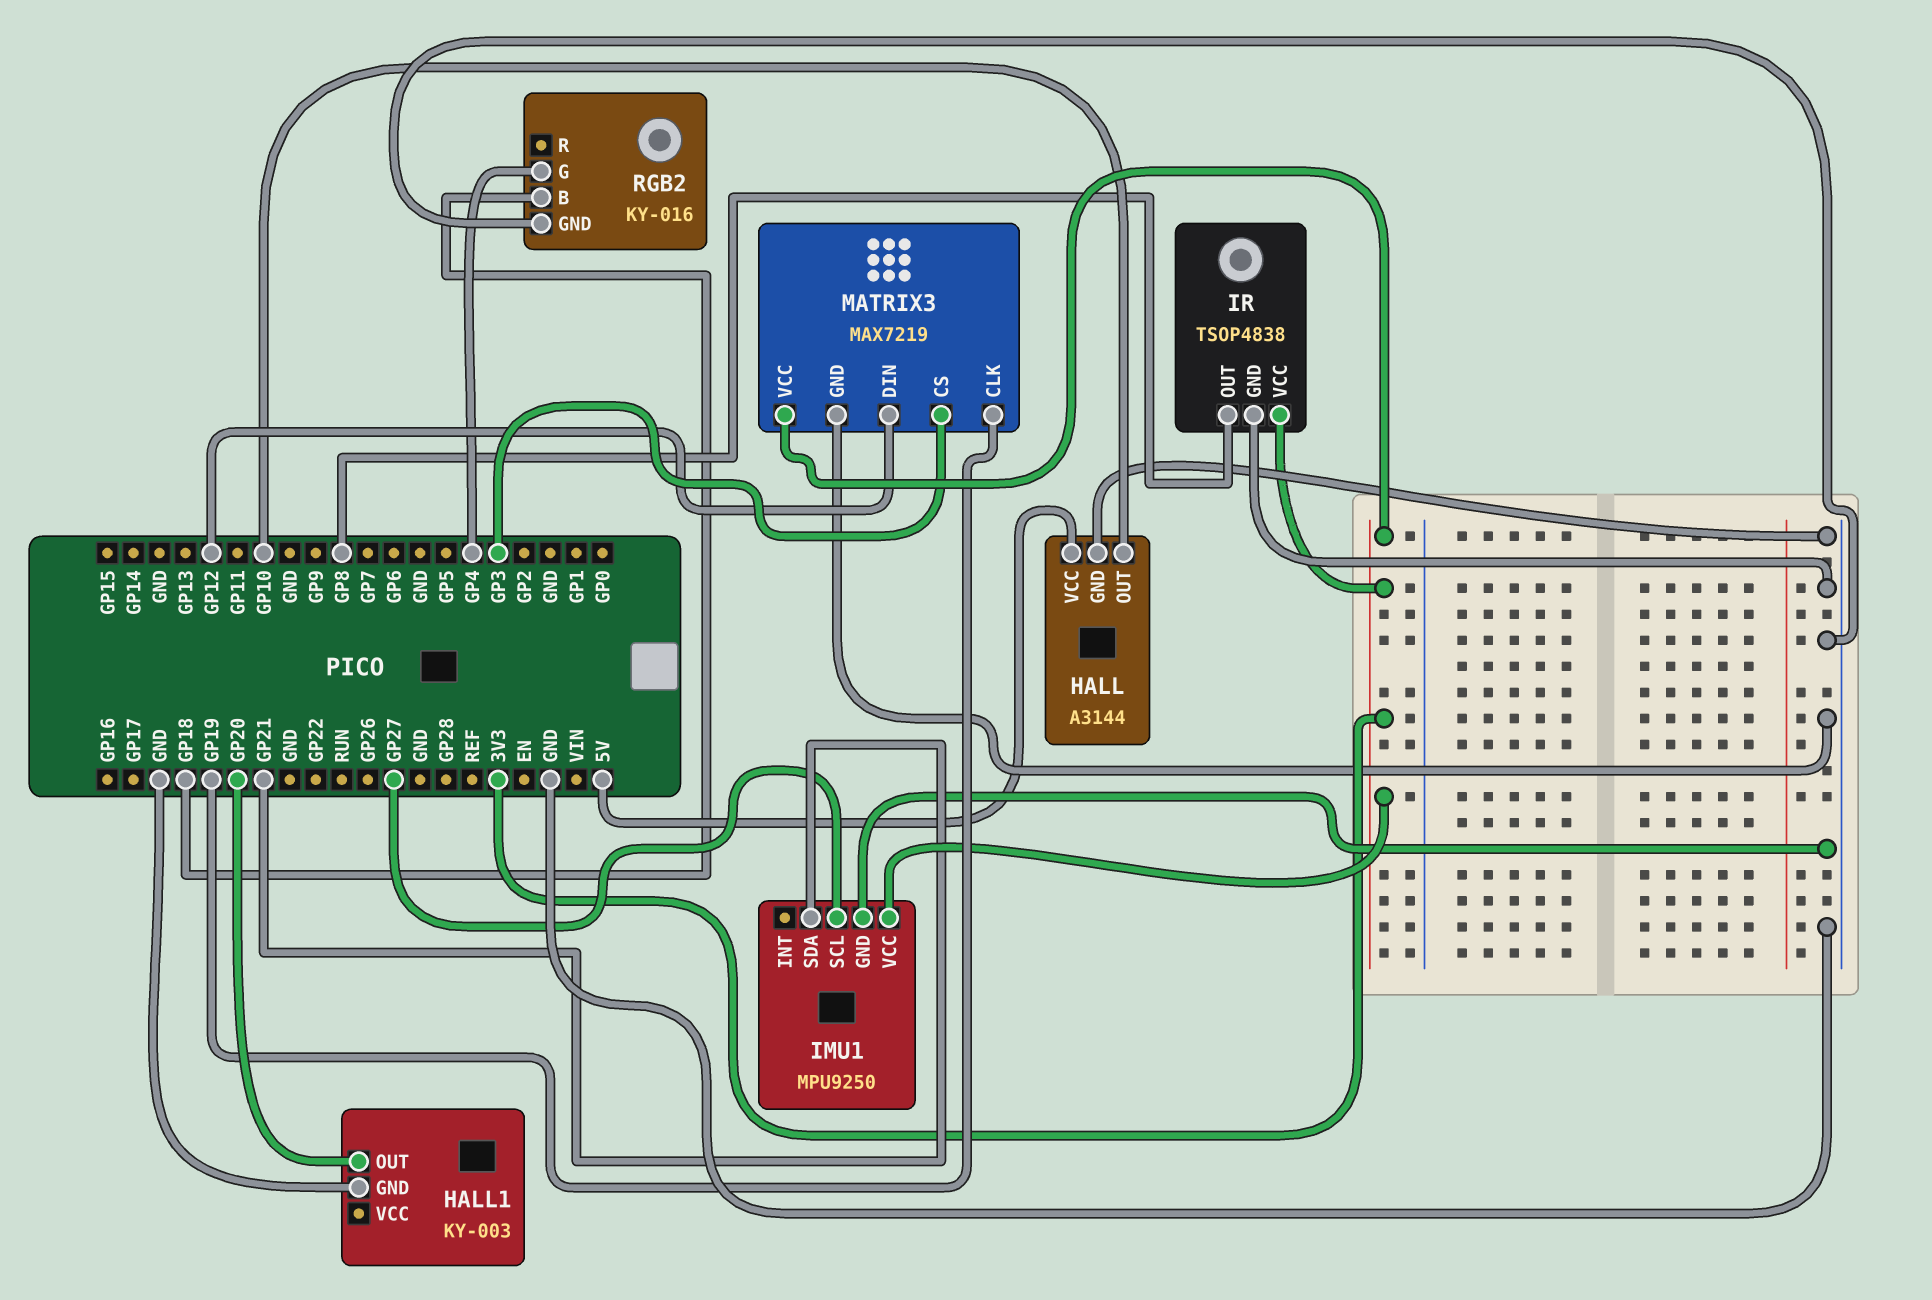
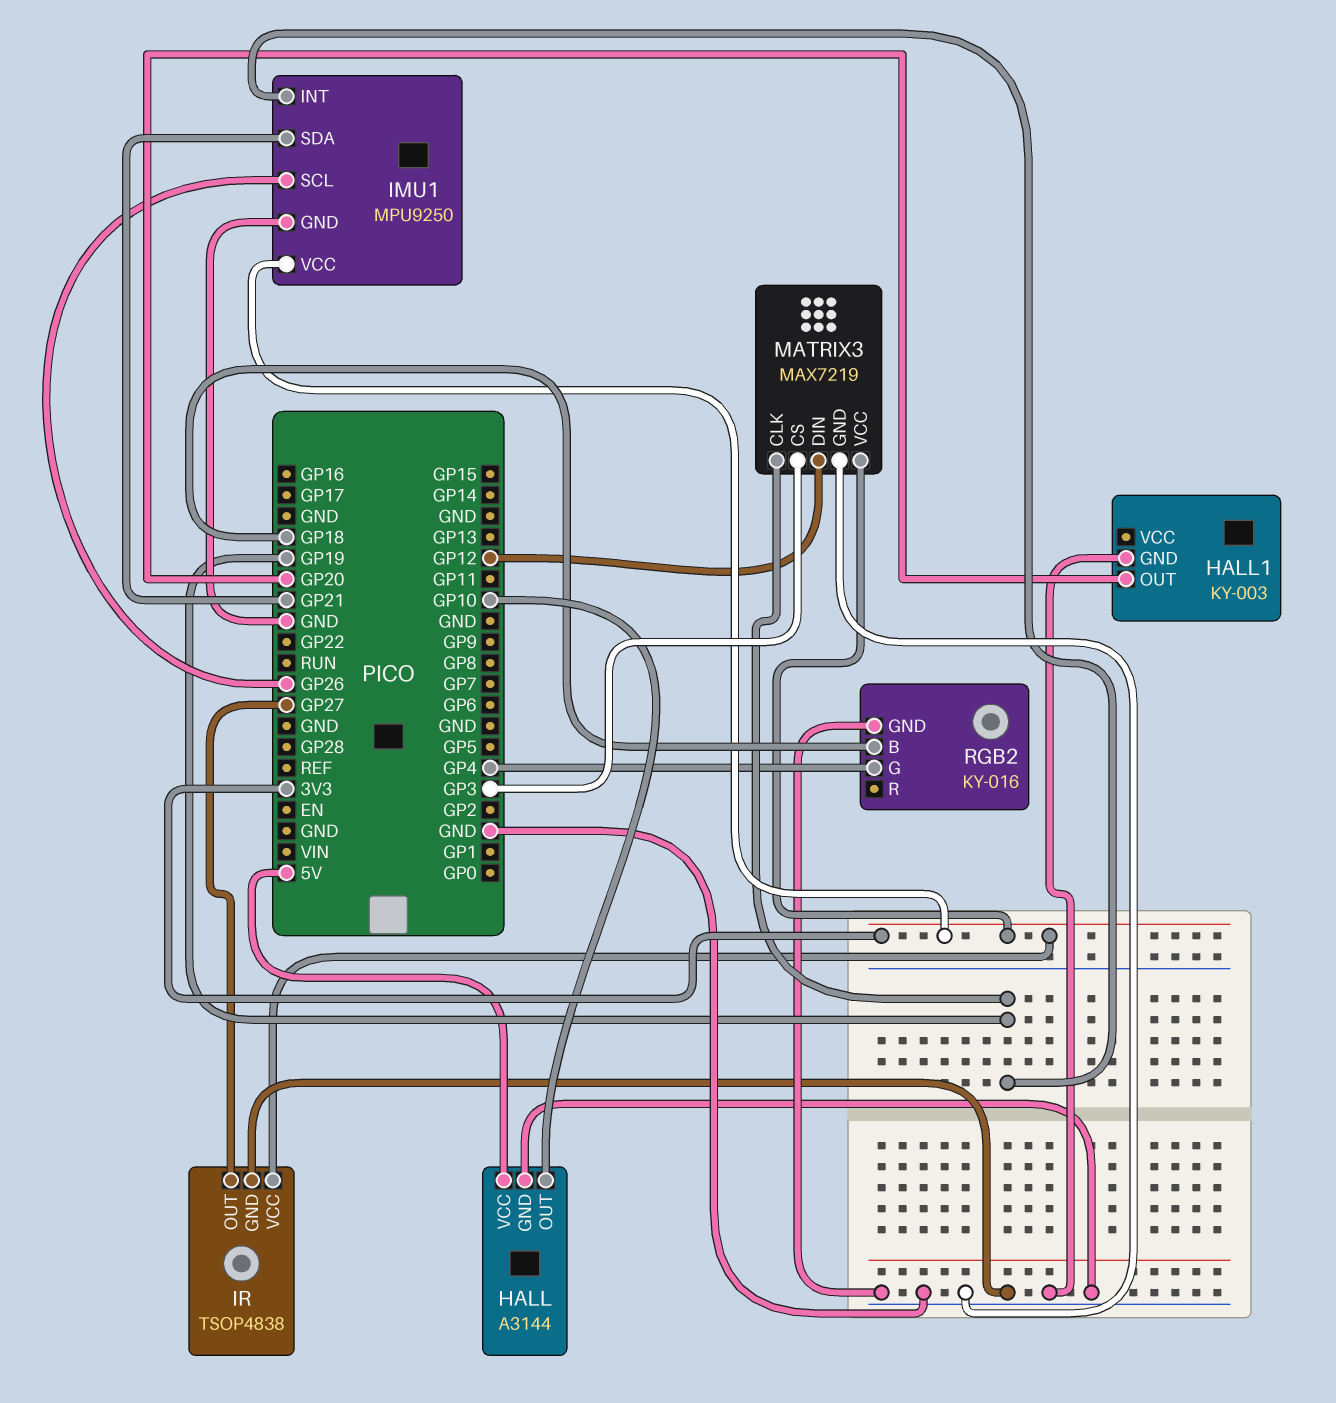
IMU1 pin INT: none -> GP19
IMU1 pin SCL: GP27 -> GP26
IR pin OUT: GP8 -> GP27

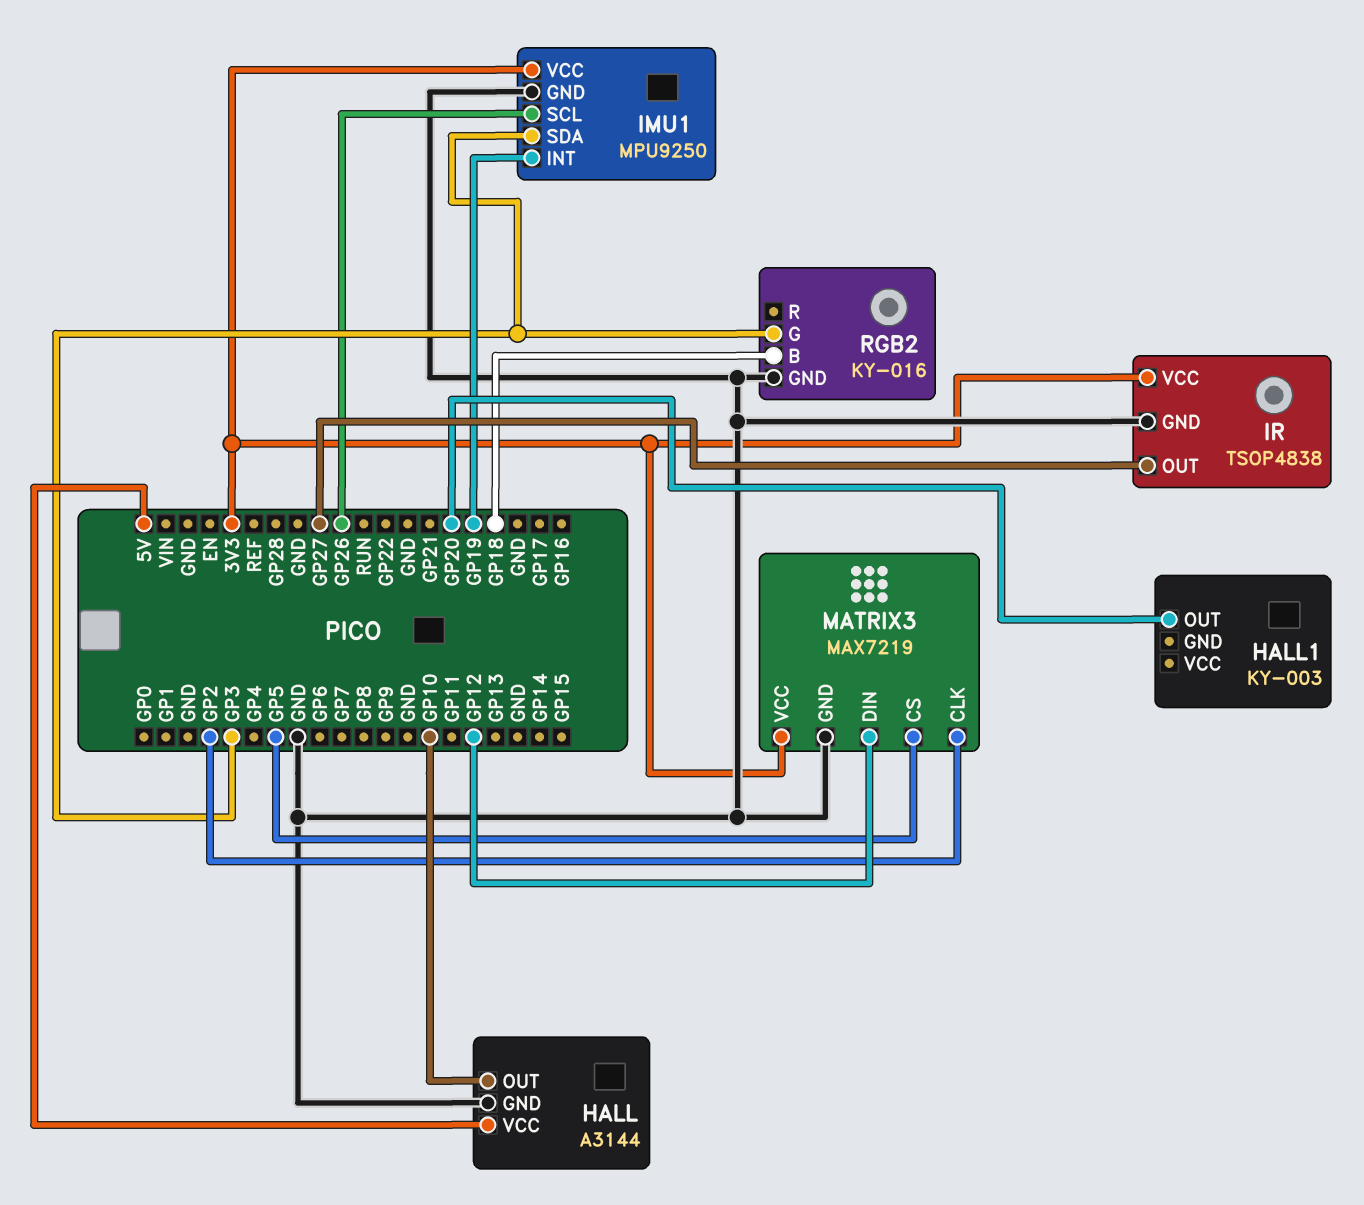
HALL1 pin GND: GND -> none
IMU1 pin SDA: GP21 -> GP3
MATRIX3 pin CLK: GP19 -> GP2
MATRIX3 pin CS: GP3 -> GP5
RGB2 pin G: GP4 -> GP3

